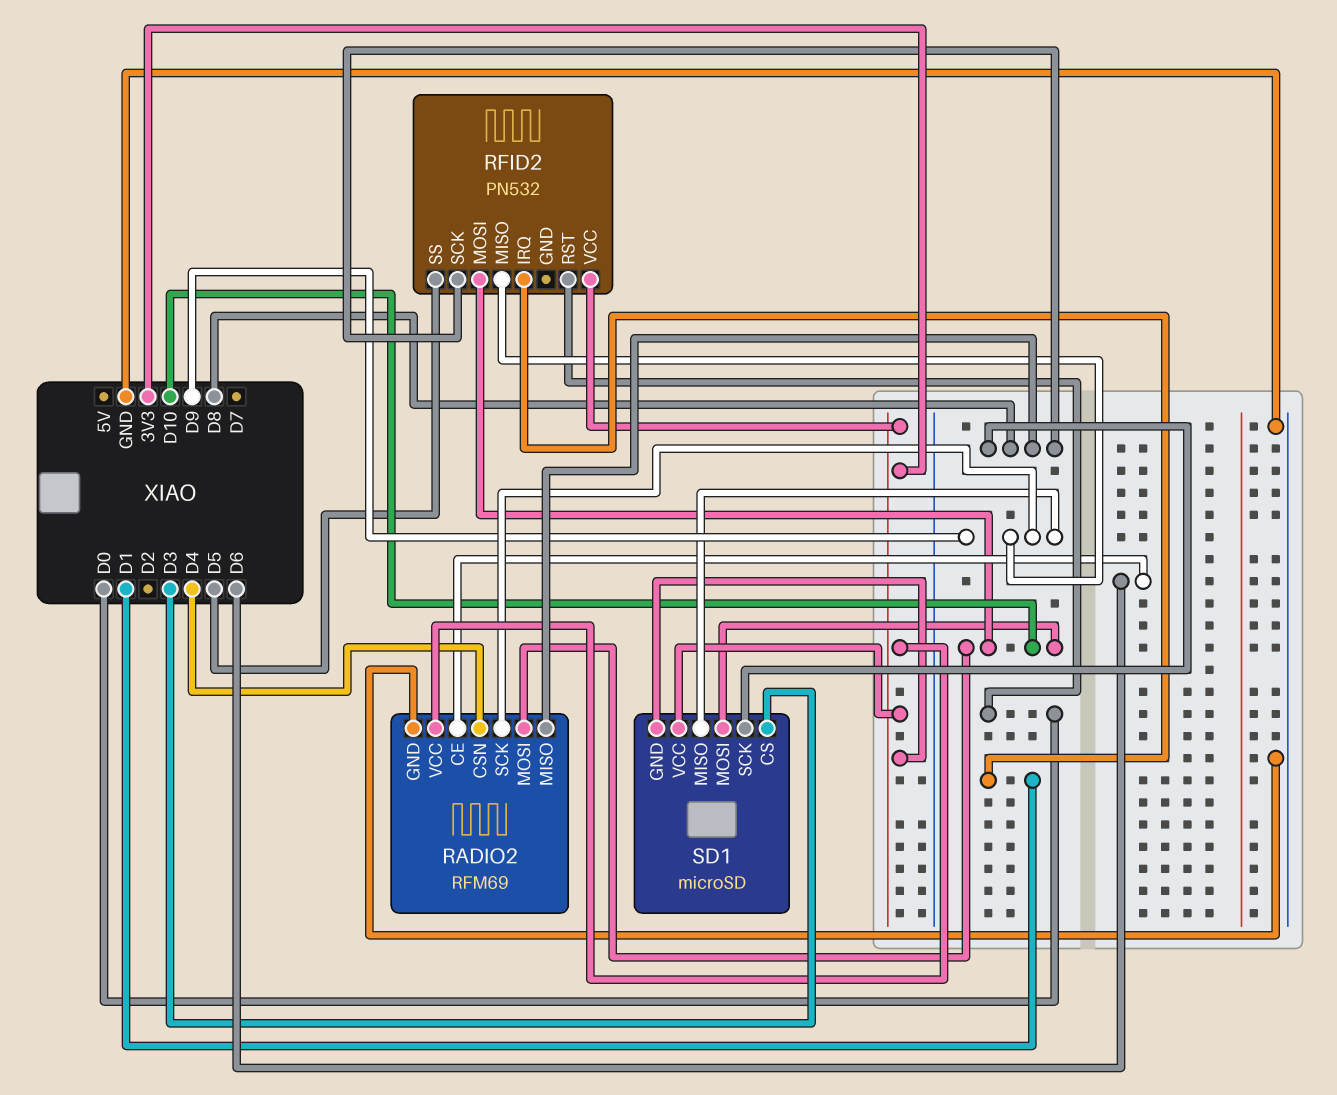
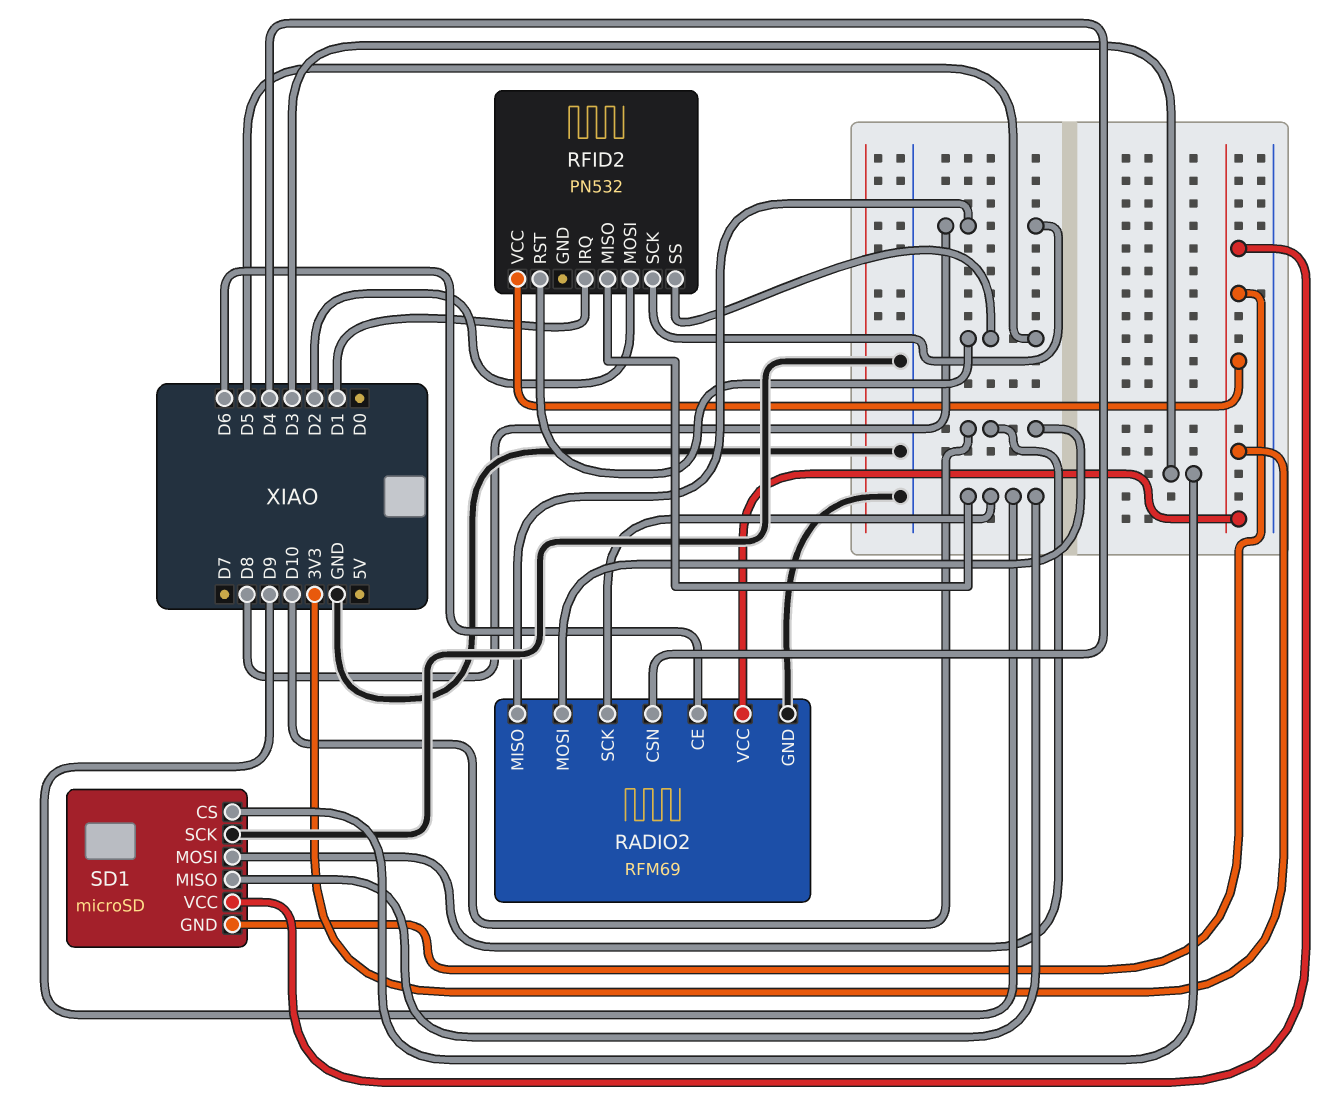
RFID2 pin MOSI: D10 -> D2
RFID2 pin RST: D0 -> D5
SD1 pin SCK: D8 -> GND

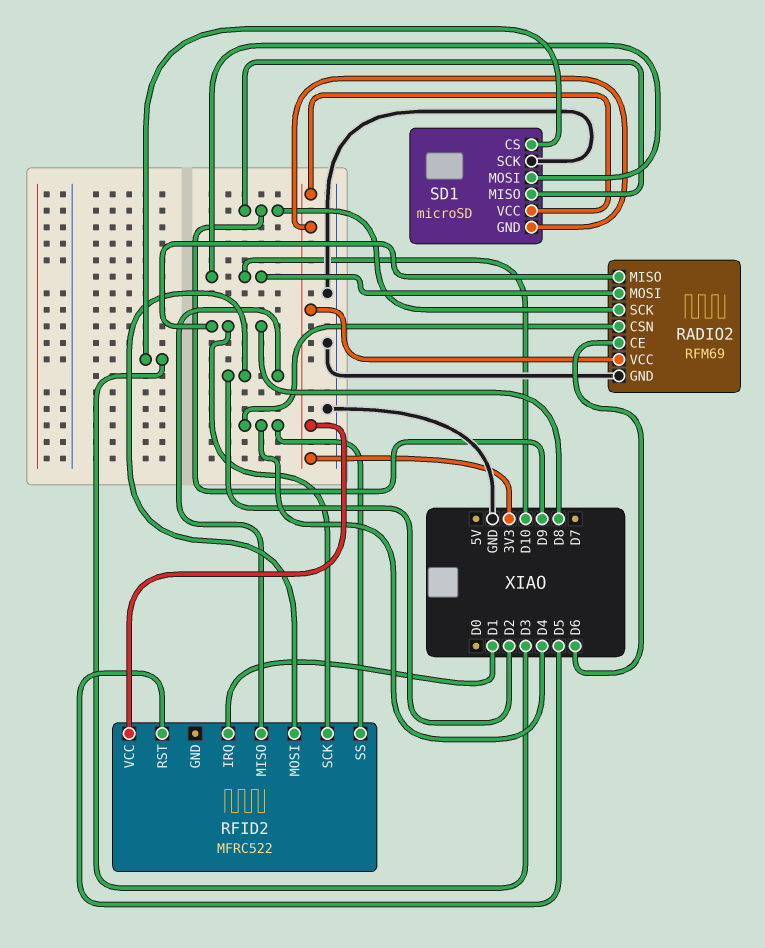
RFID2: PN532 -> MFRC522
RFID2 pin MISO: D9 -> D2
RFID2 pin SS: D5 -> D4

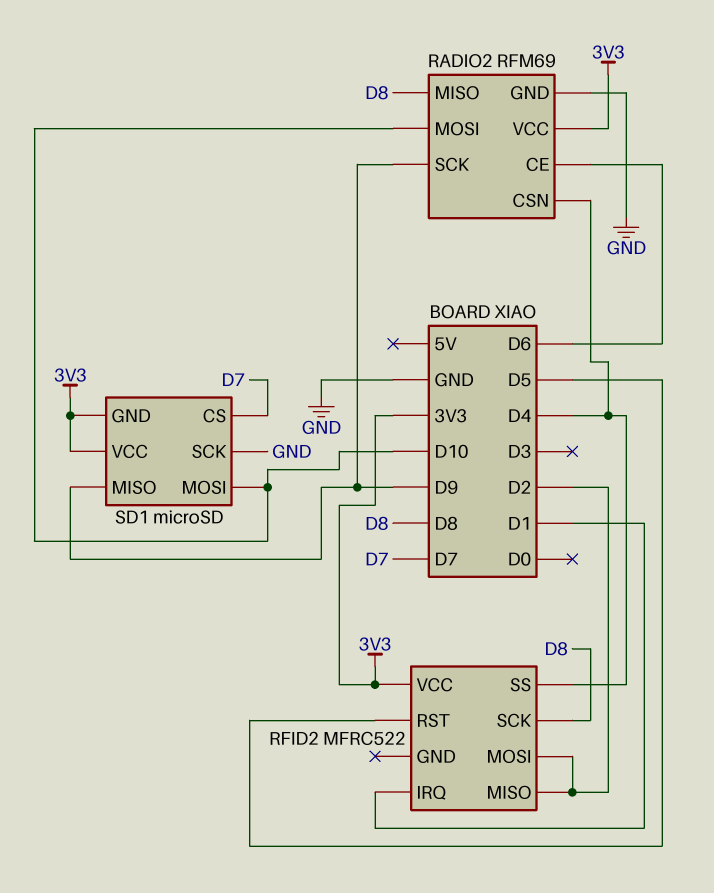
SD1 pin CS: D3 -> D7

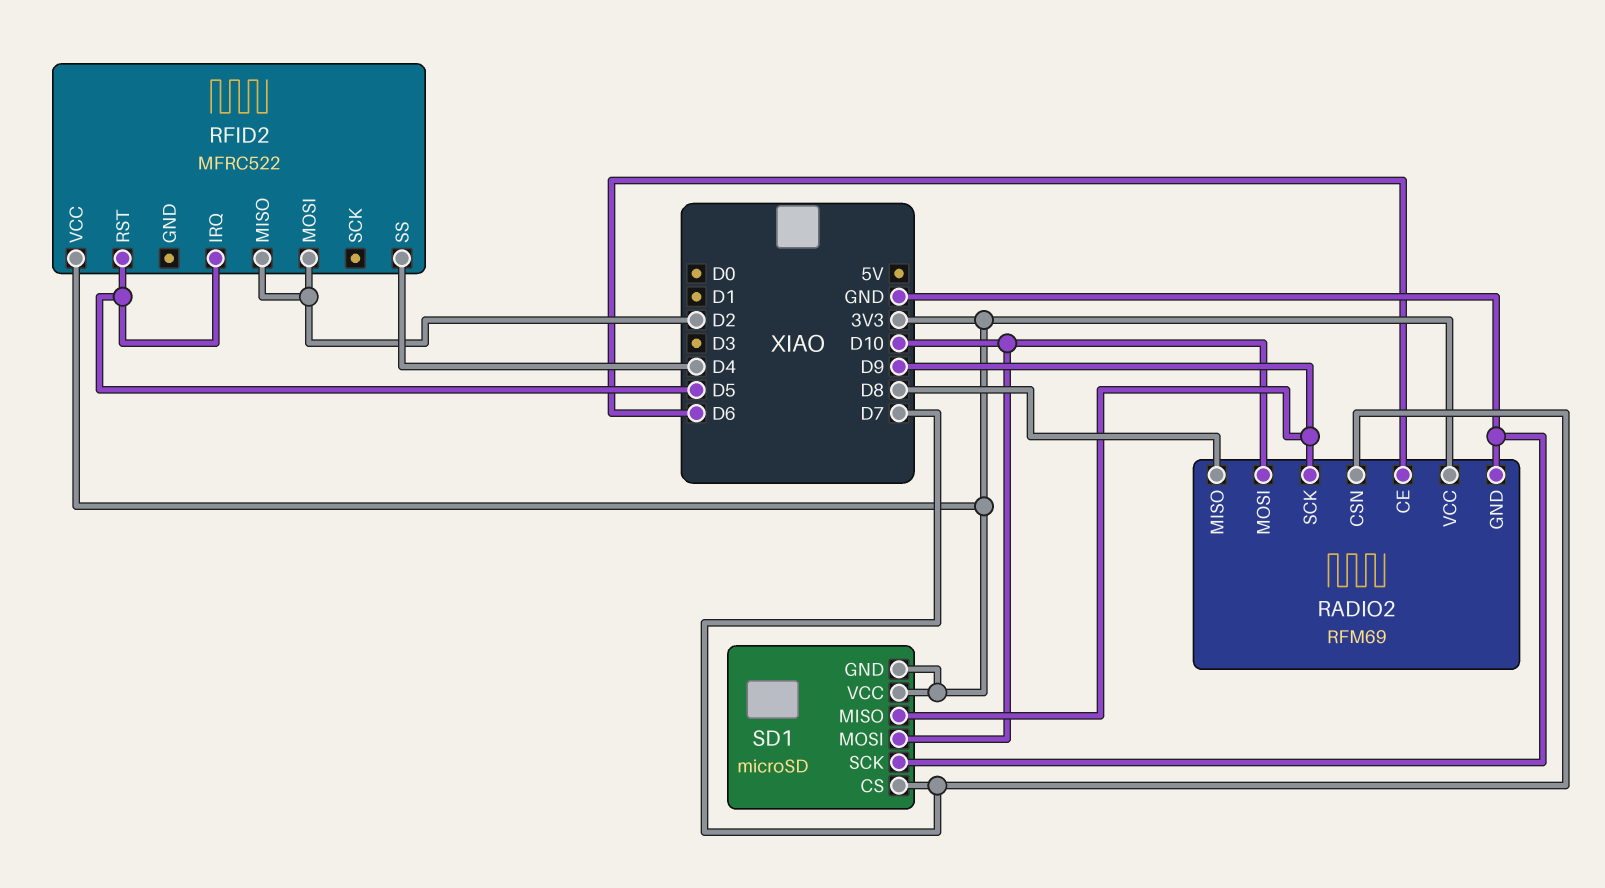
RADIO2 pin CSN: D4 -> D7
RFID2 pin IRQ: D1 -> D5
RFID2 pin SCK: D8 -> none

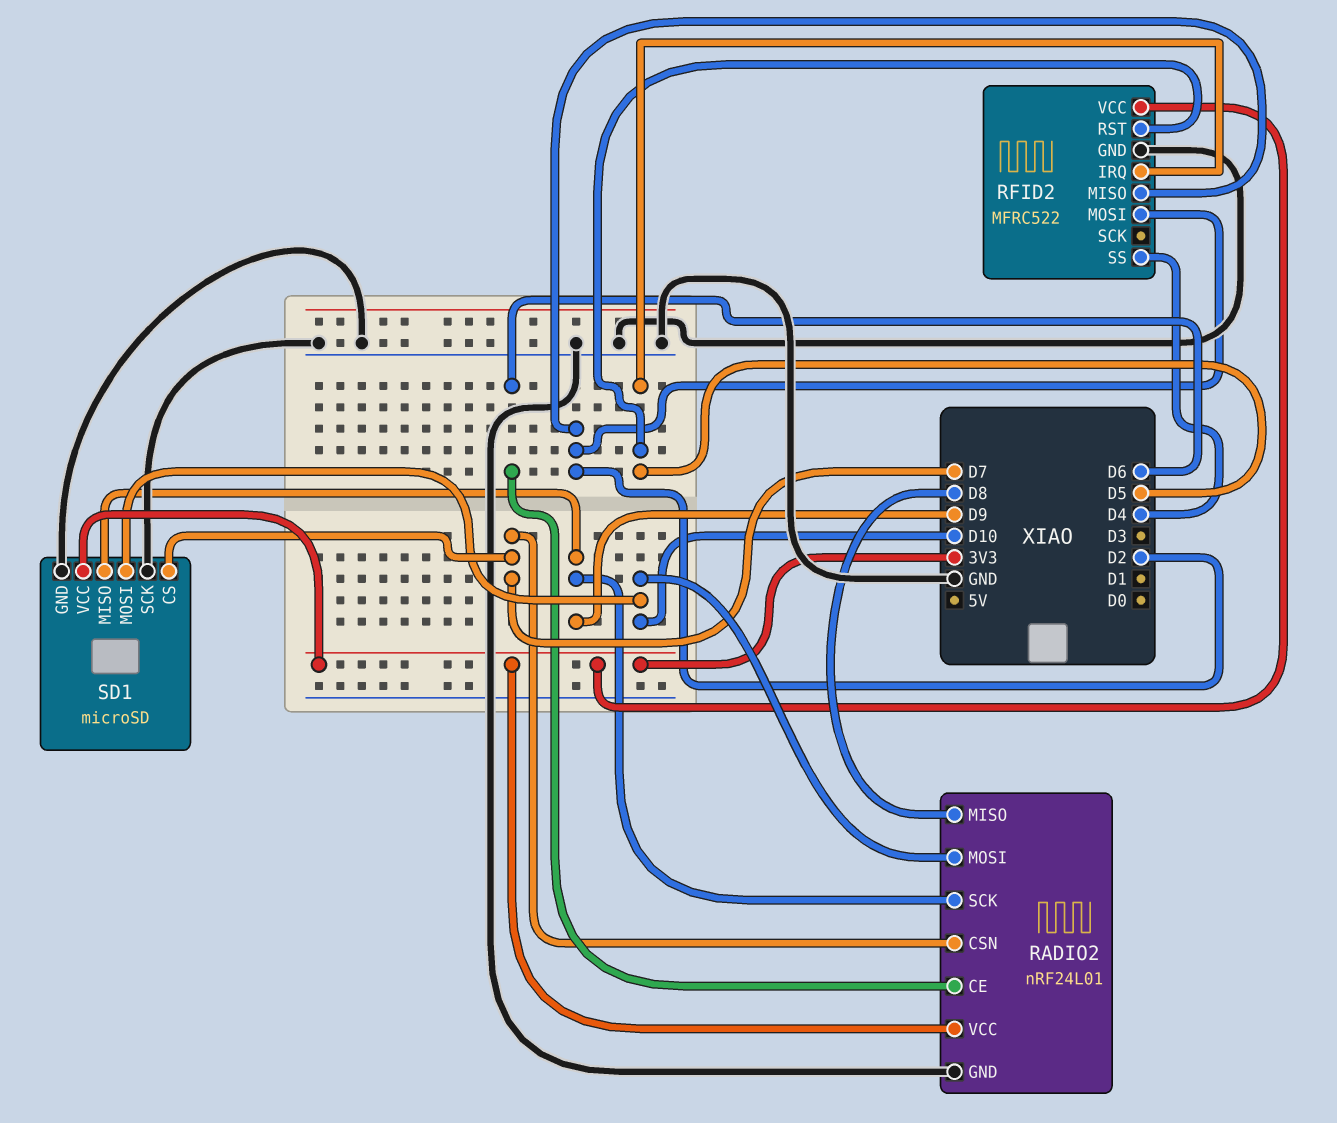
RADIO2: RFM69 -> nRF24L01
RFID2 pin GND: none -> GND
SD1 pin GND: 3V3 -> GND

